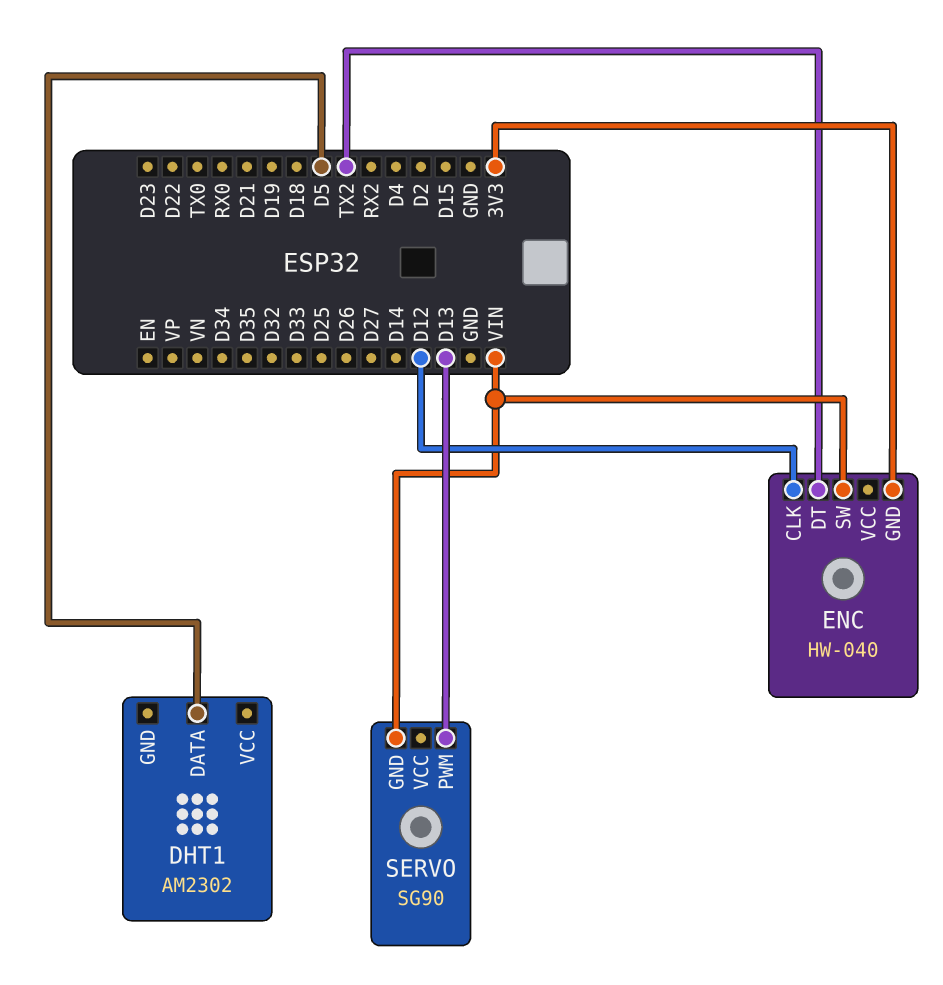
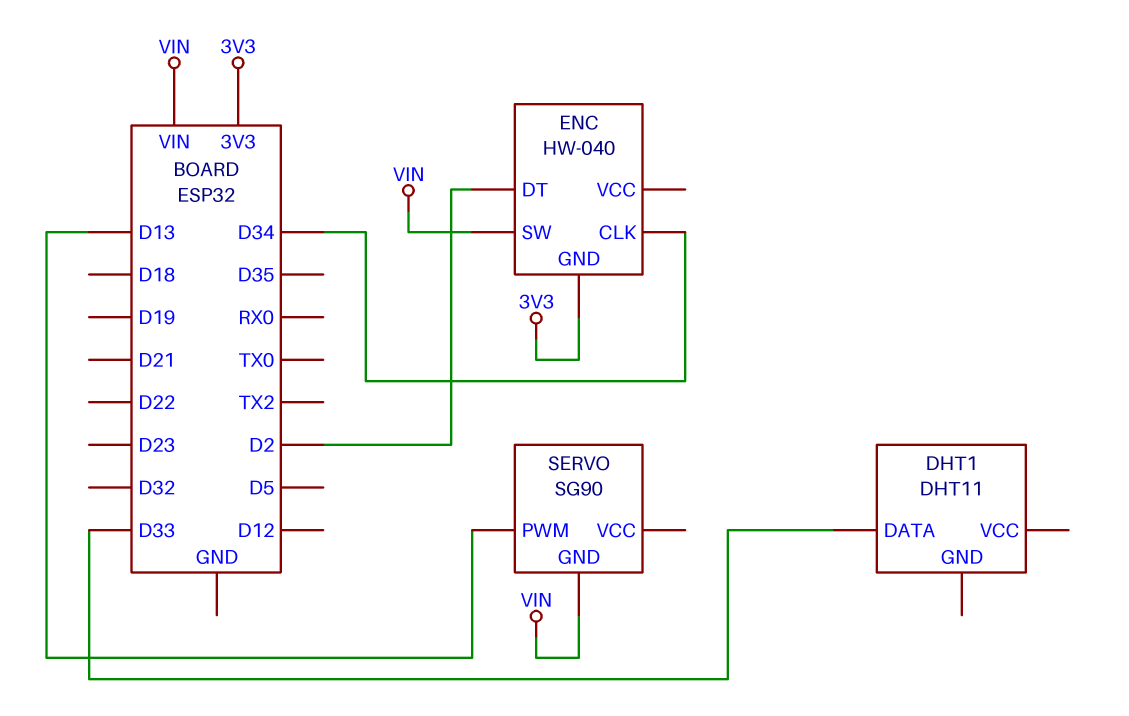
DHT1: AM2302 -> DHT11
DHT1 pin DATA: D5 -> D33
ENC pin CLK: D12 -> D34
ENC pin DT: TX2 -> D2

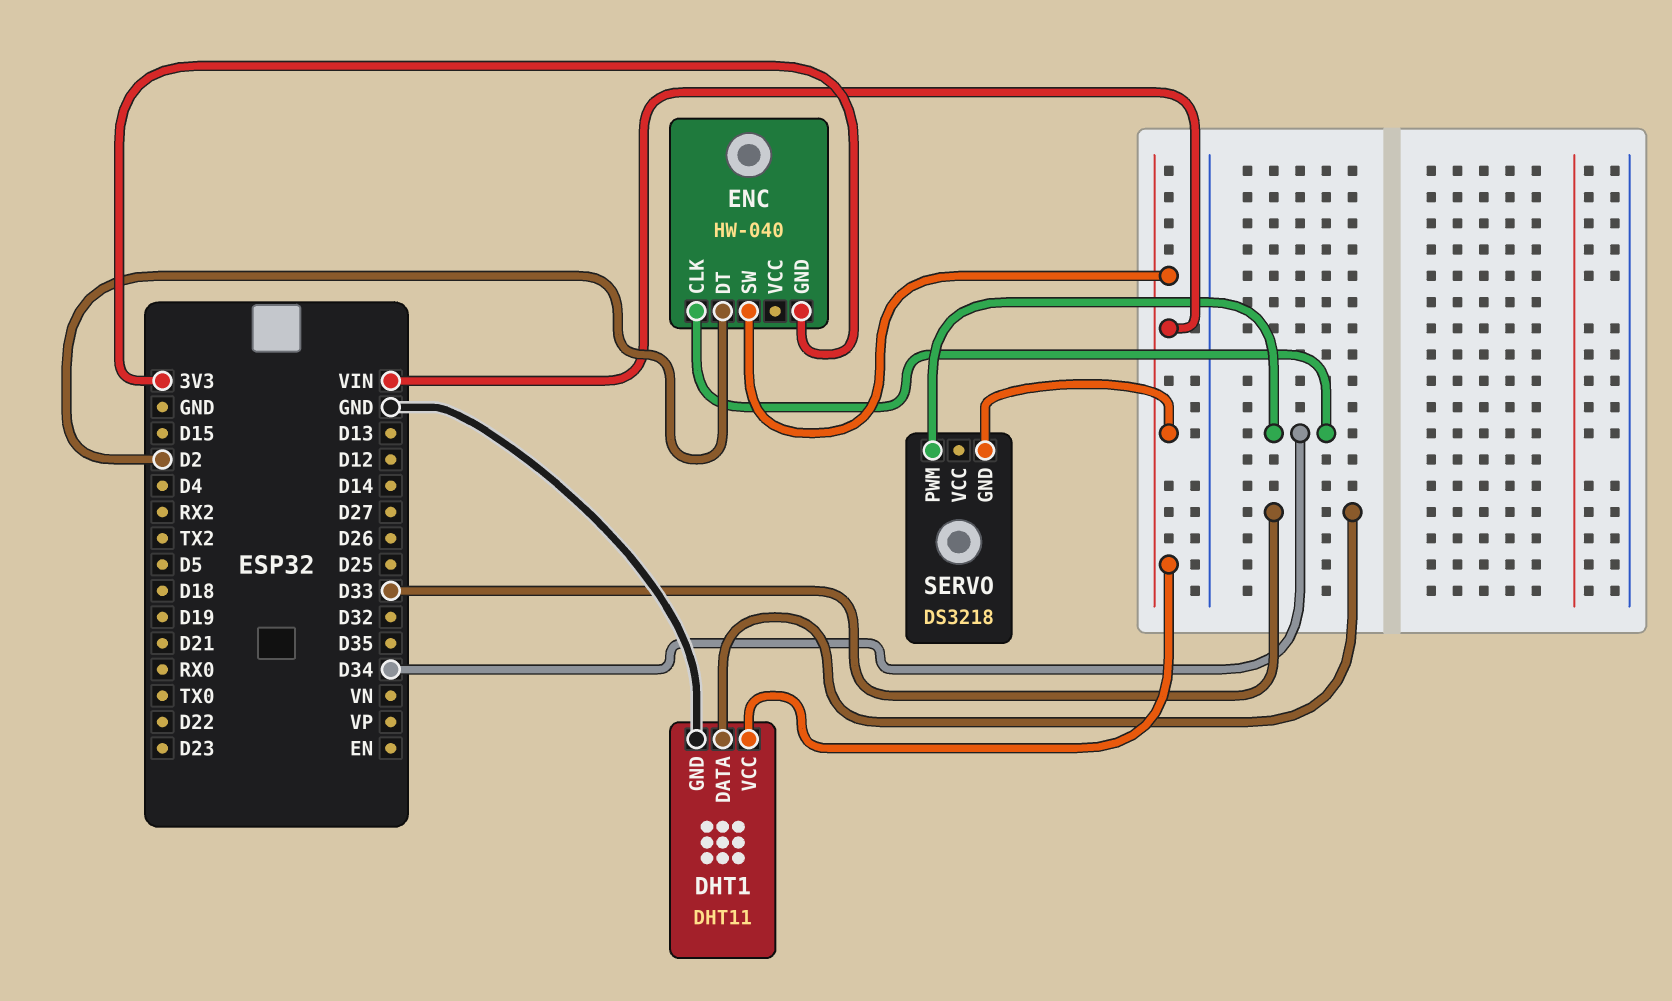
DHT1 pin GND: none -> GND
DHT1 pin VCC: none -> VIN
SERVO: SG90 -> DS3218
SERVO pin PWM: D13 -> D34

